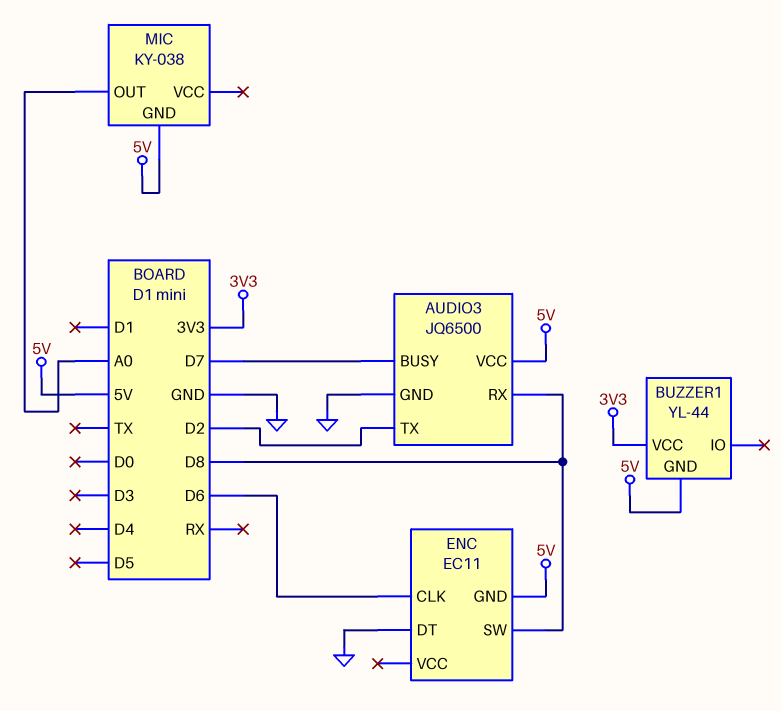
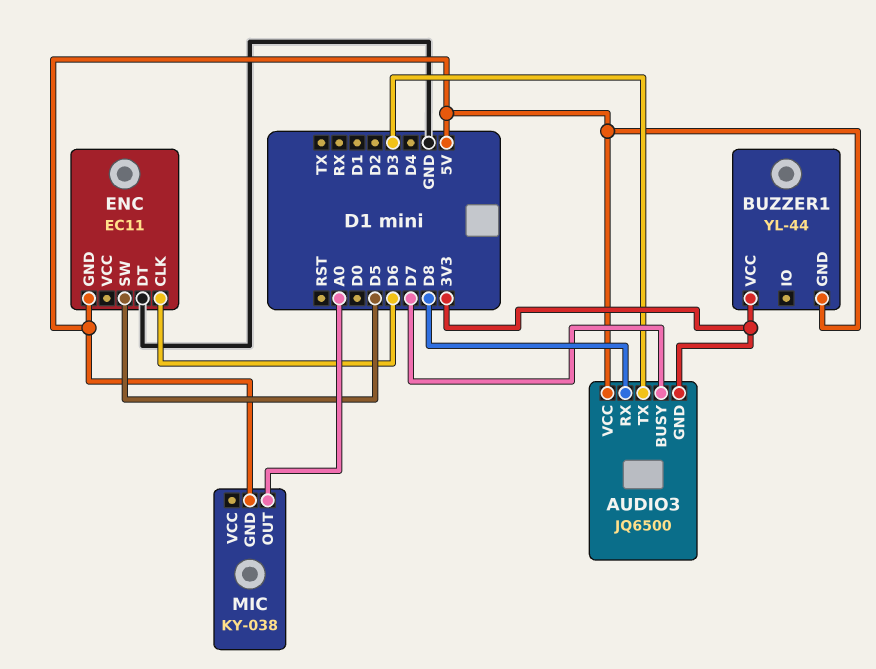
AUDIO3 pin GND: GND -> 3V3
AUDIO3 pin TX: D2 -> D3
ENC pin SW: D8 -> D5

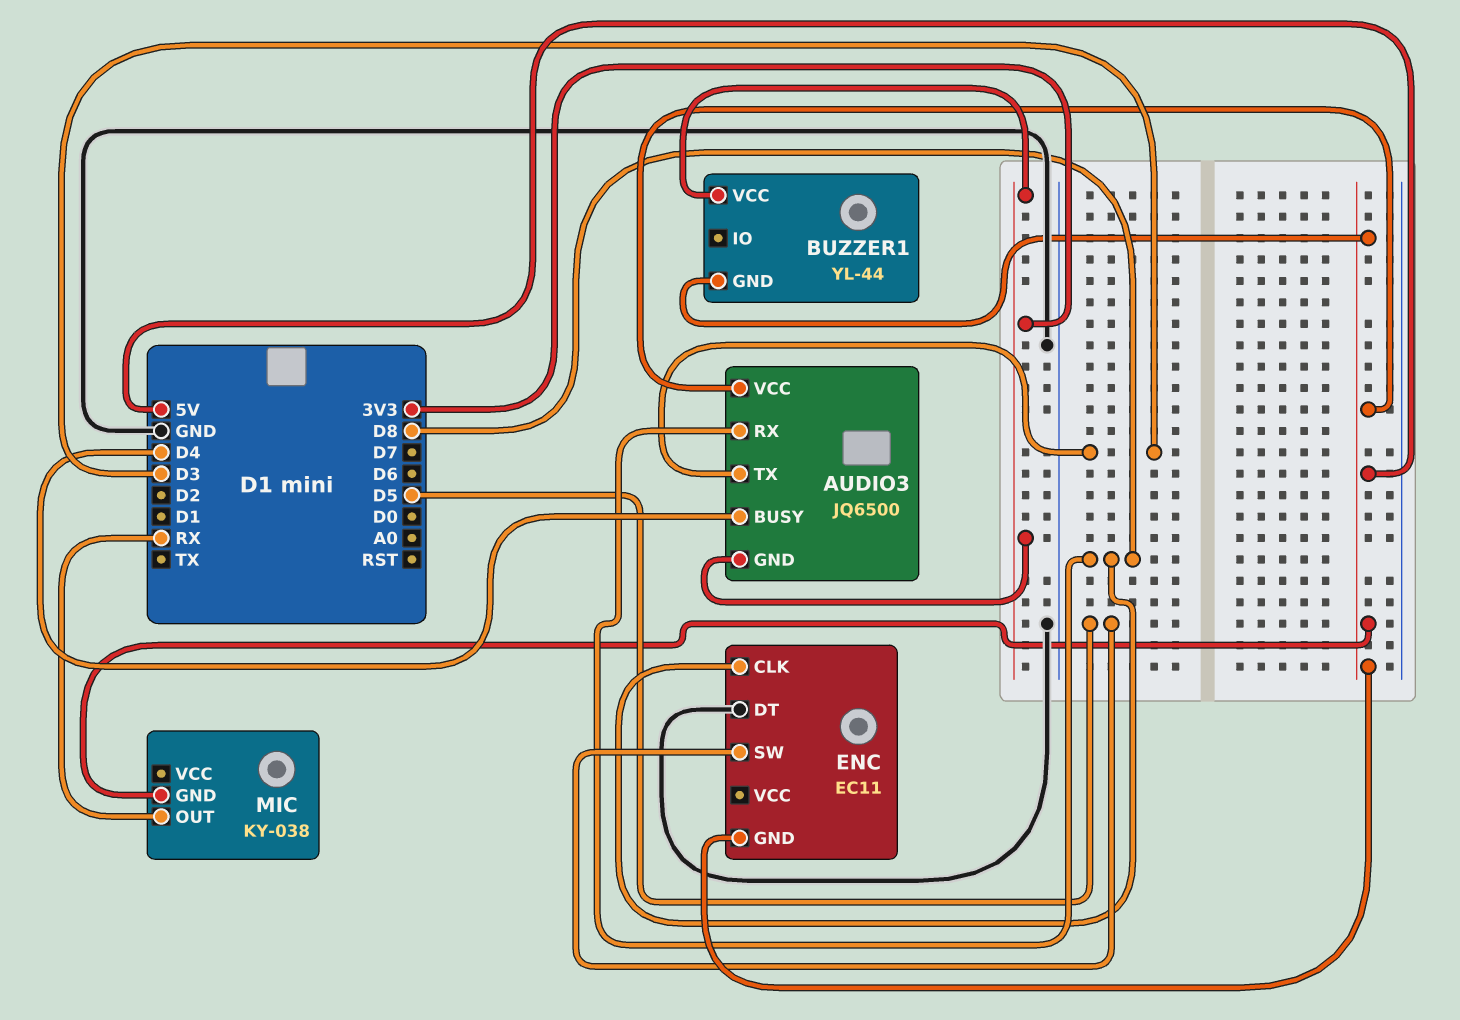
AUDIO3 pin BUSY: D7 -> D4
ENC pin CLK: D6 -> D8
MIC pin OUT: A0 -> RX

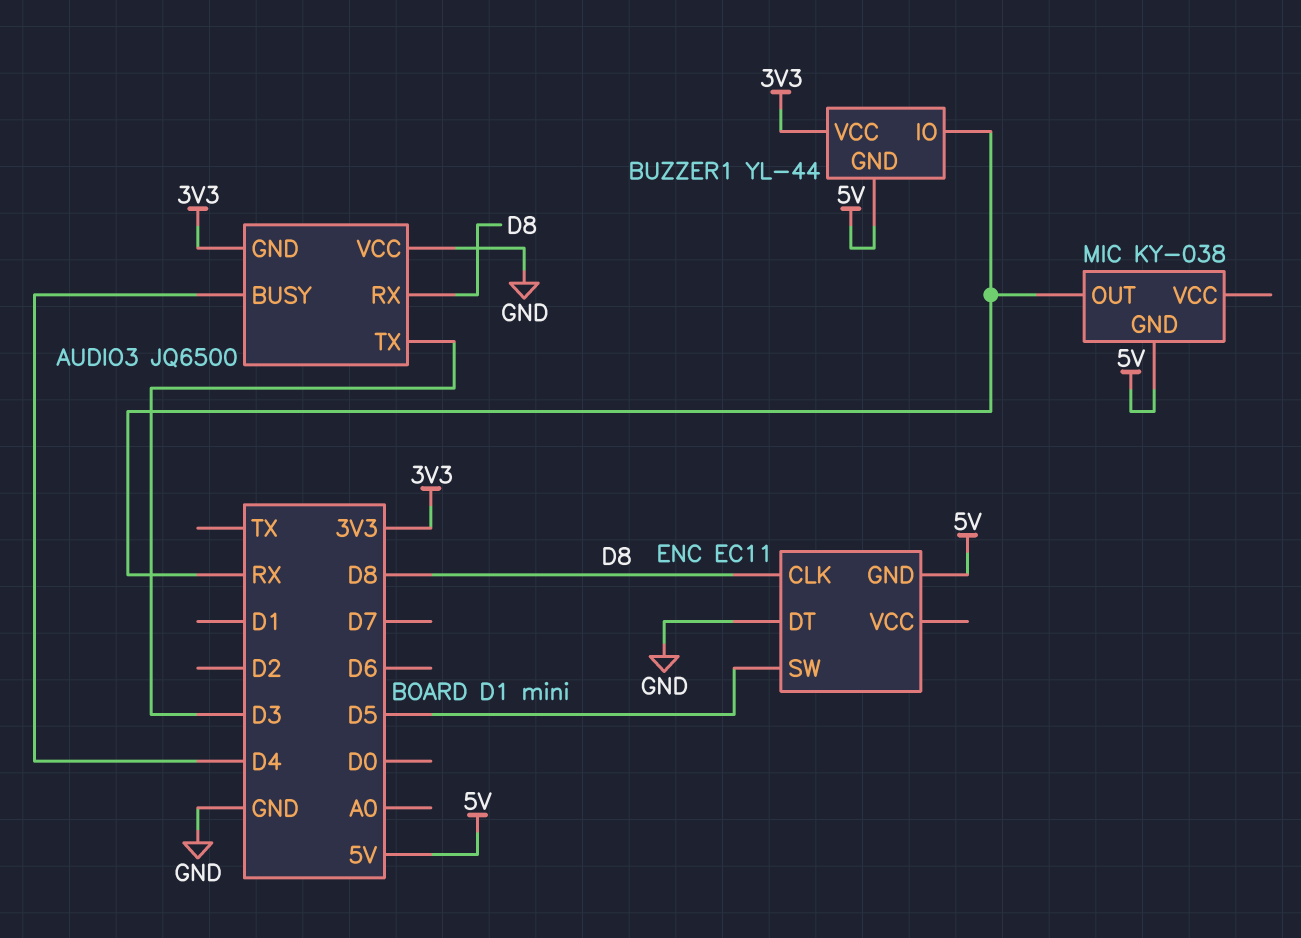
AUDIO3 pin VCC: 5V -> GND
BUZZER1 pin IO: none -> RX

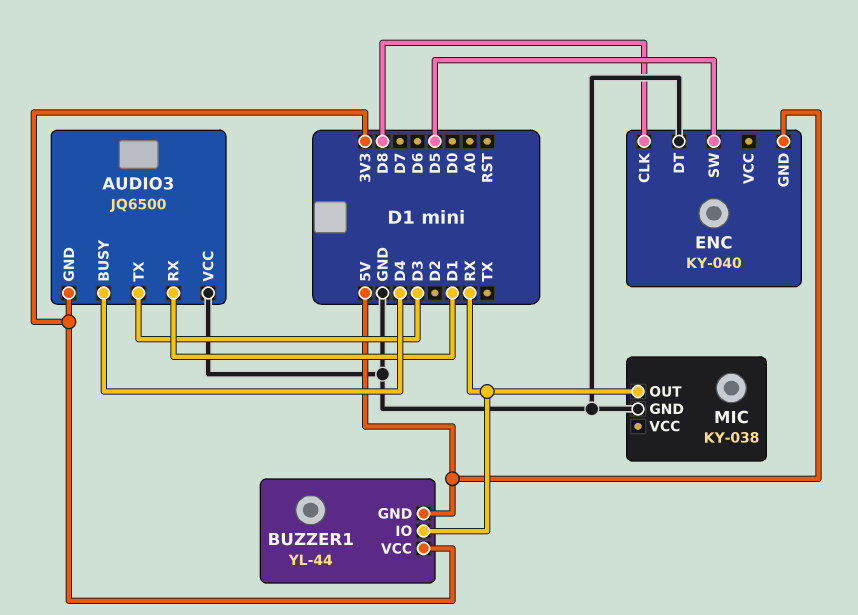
AUDIO3 pin RX: D8 -> D1
ENC: EC11 -> KY-040
MIC pin GND: 5V -> GND

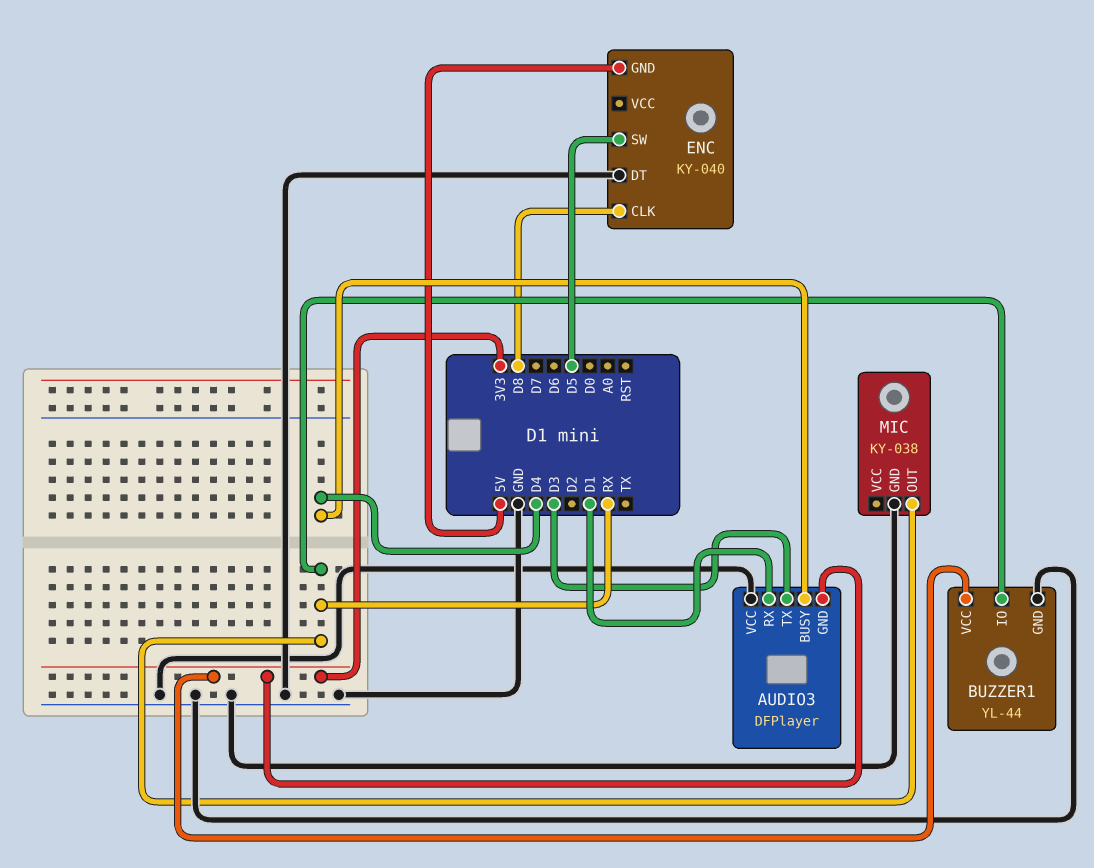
AUDIO3: JQ6500 -> DFPlayer
BUZZER1 pin GND: 5V -> GND

